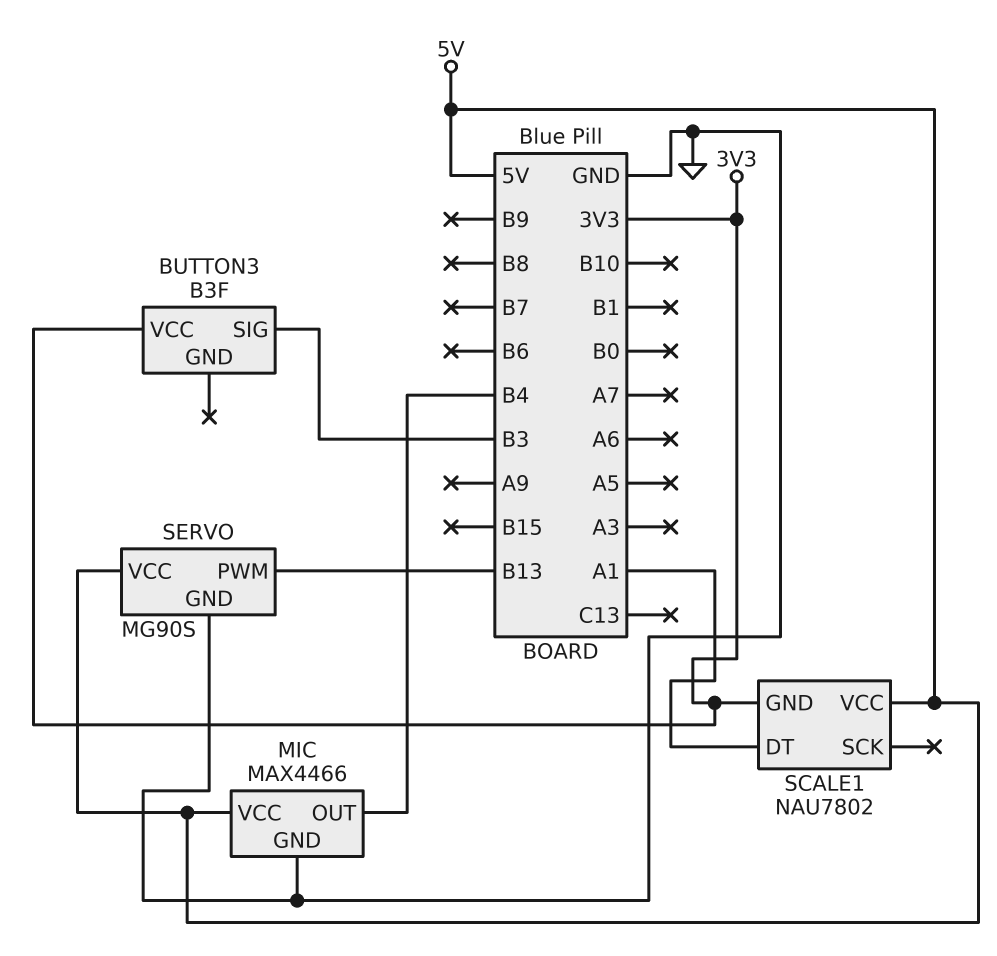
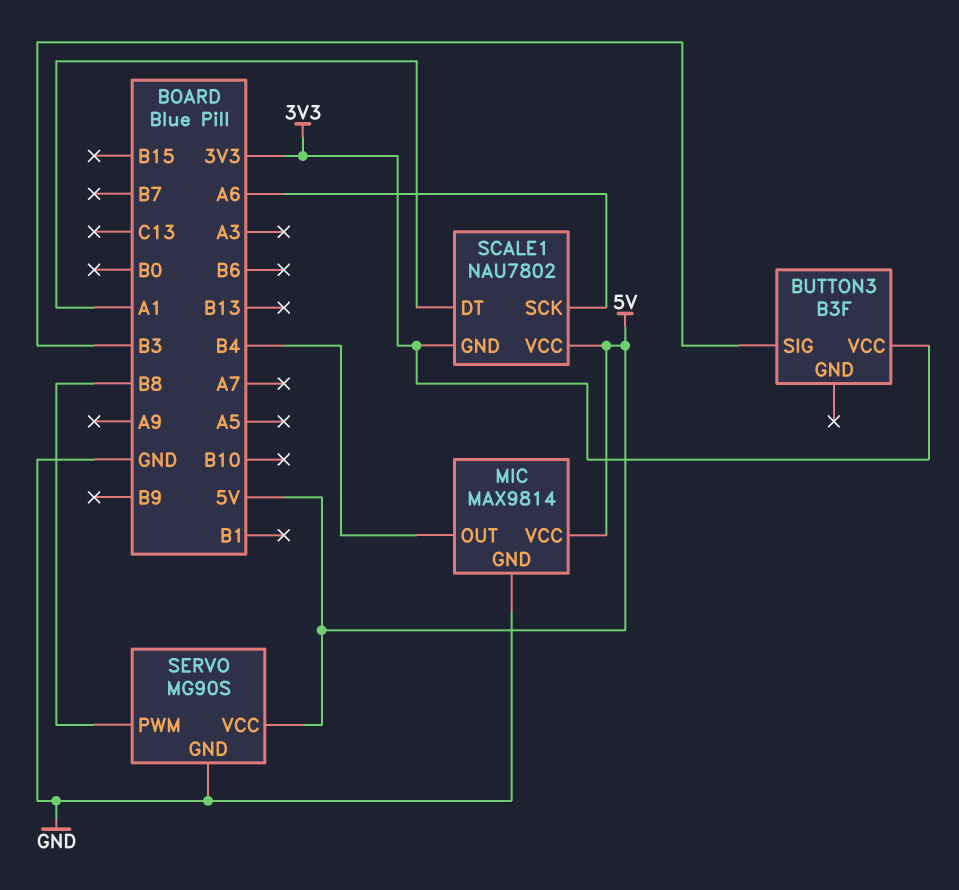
MIC: MAX4466 -> MAX9814
SCALE1 pin SCK: none -> A6
SERVO pin PWM: B13 -> B8

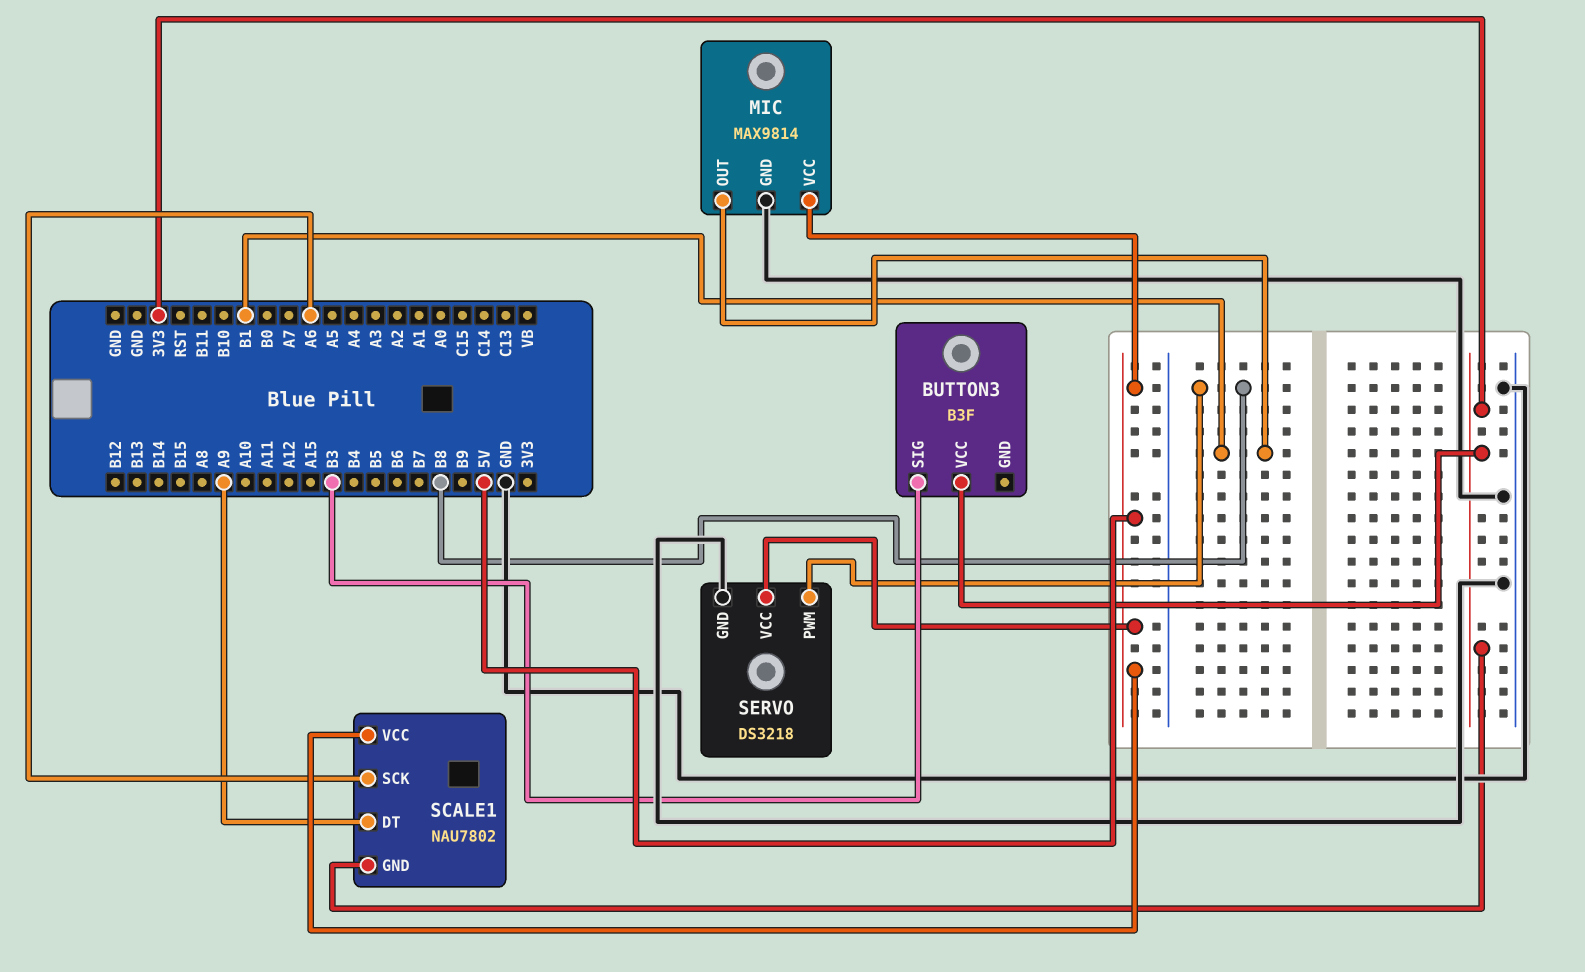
MIC pin OUT: B4 -> B1
SCALE1 pin DT: A1 -> A9
SERVO: MG90S -> DS3218

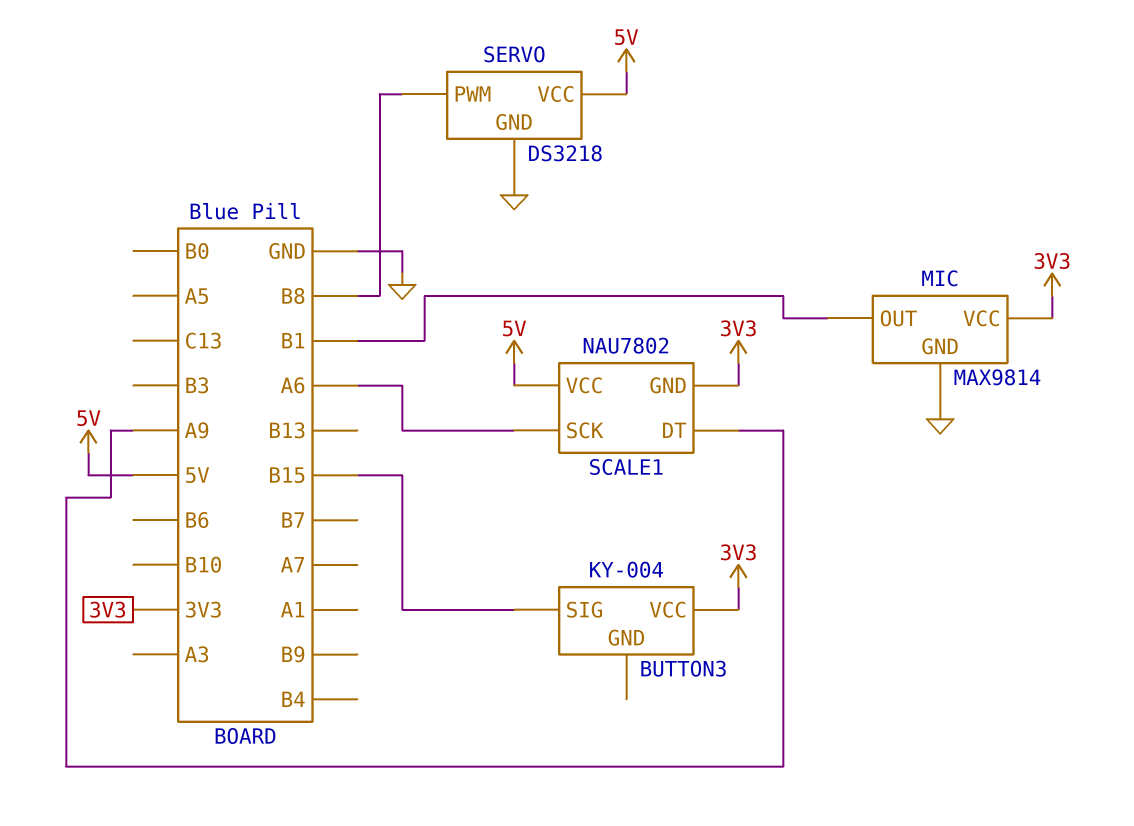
BUTTON3: B3F -> KY-004
BUTTON3 pin SIG: B3 -> B15
MIC pin VCC: 5V -> 3V3

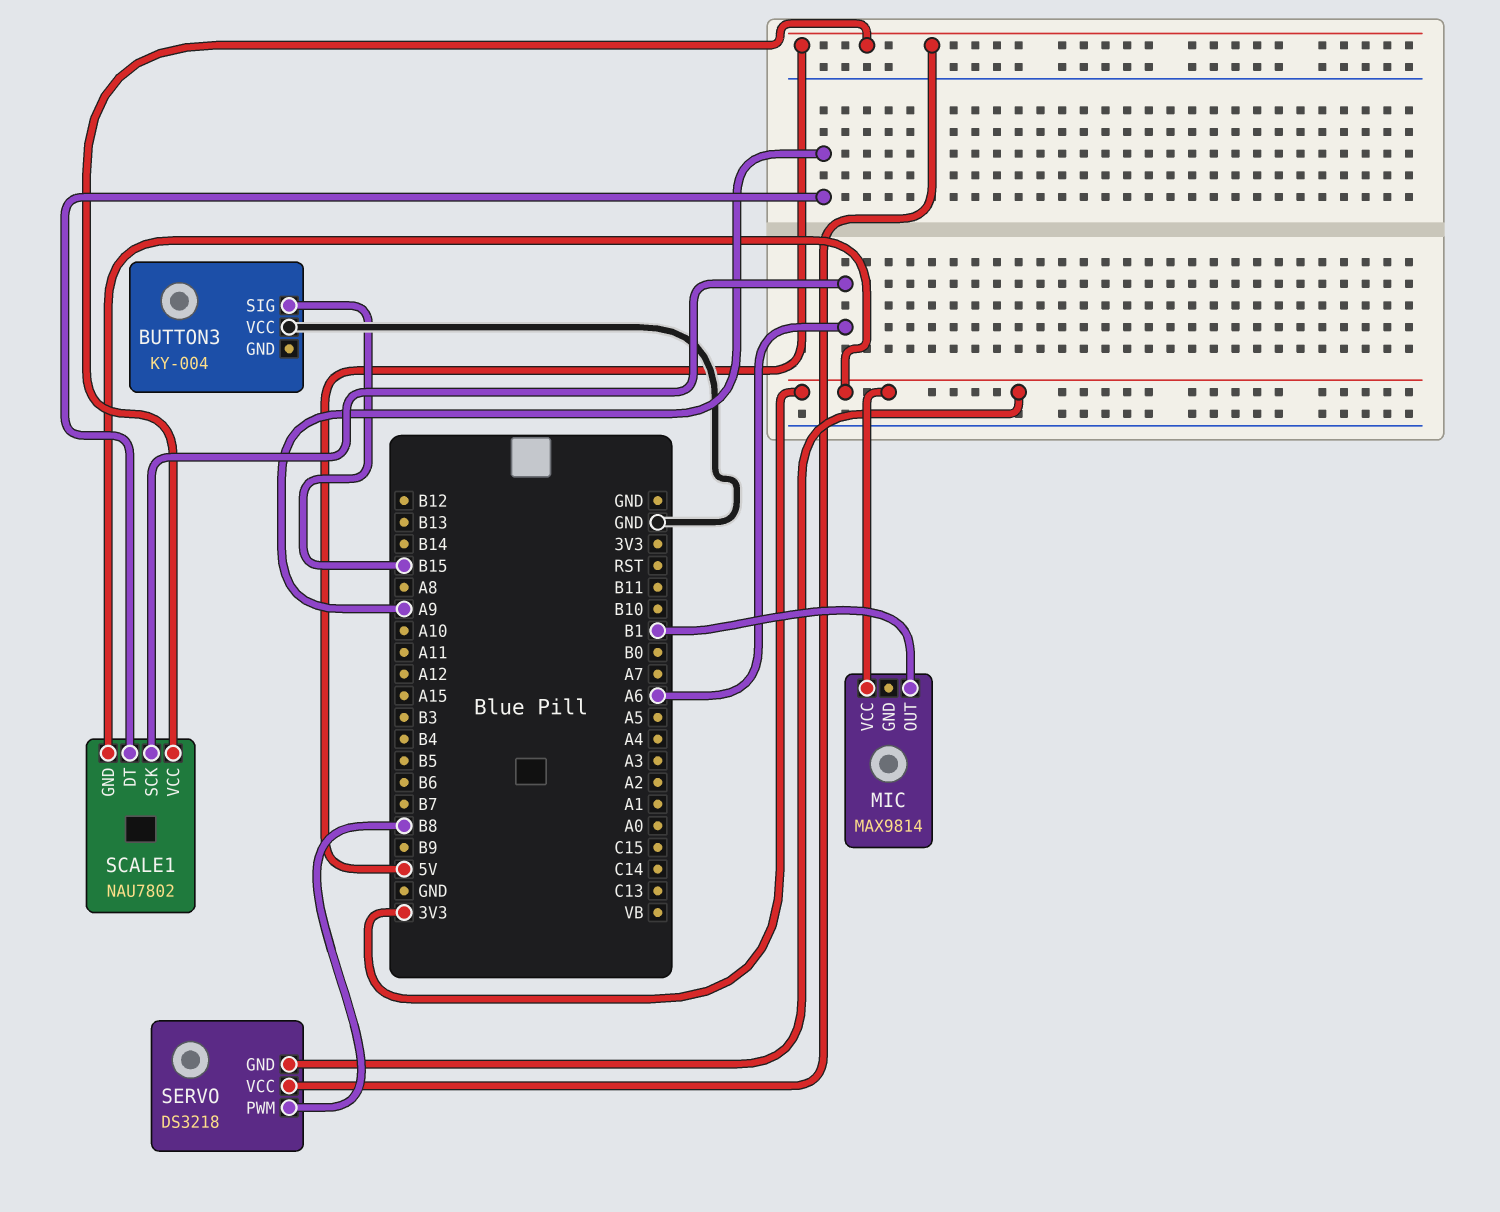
BUTTON3 pin VCC: 3V3 -> GND
MIC pin GND: GND -> none
SERVO pin GND: GND -> 3V3

